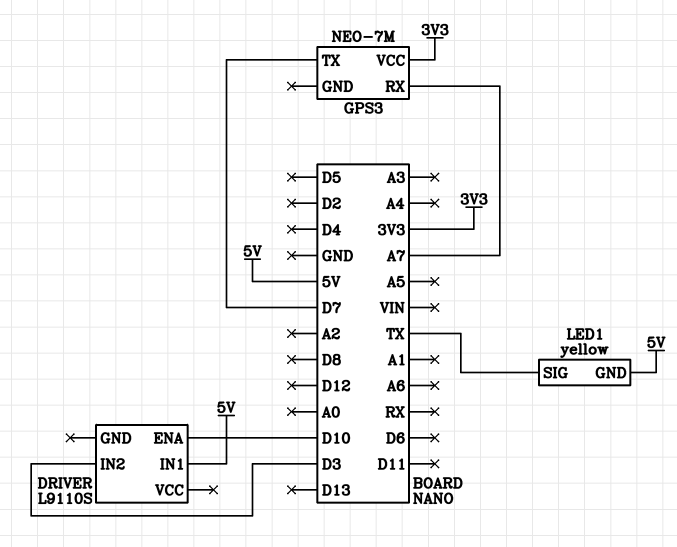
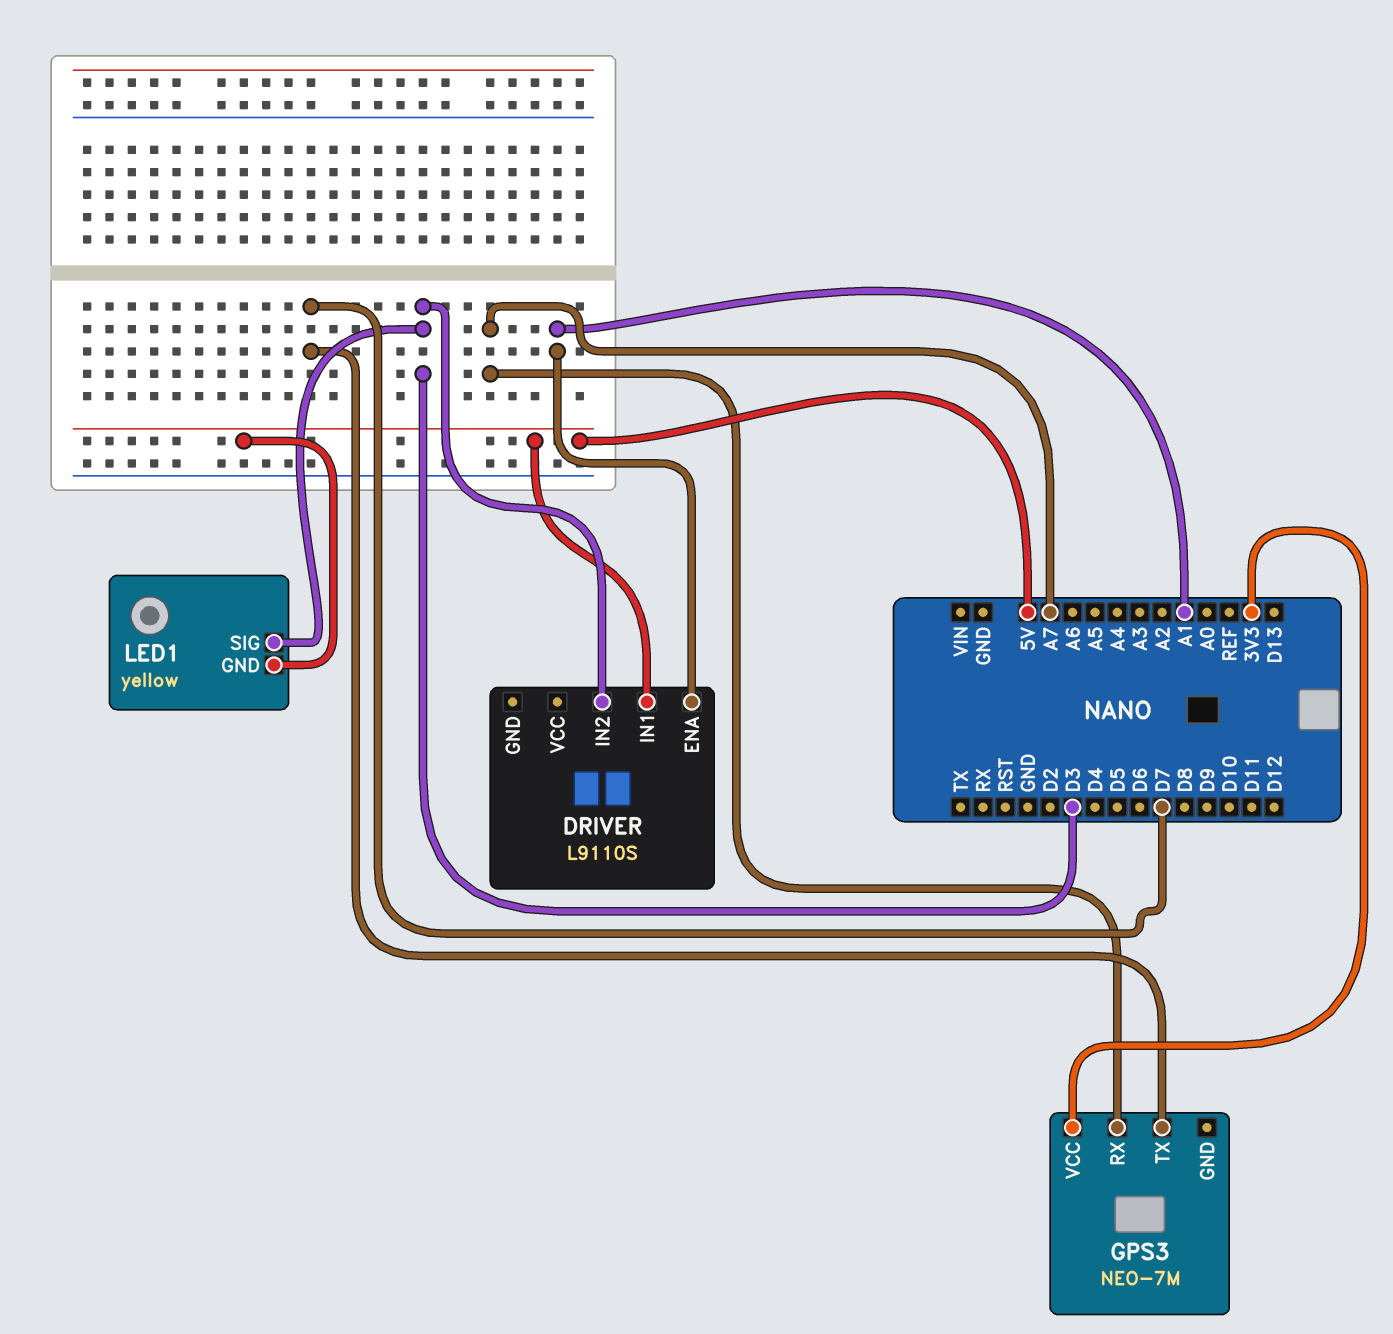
DRIVER pin ENA: D10 -> A1
LED1 pin SIG: TX -> D3

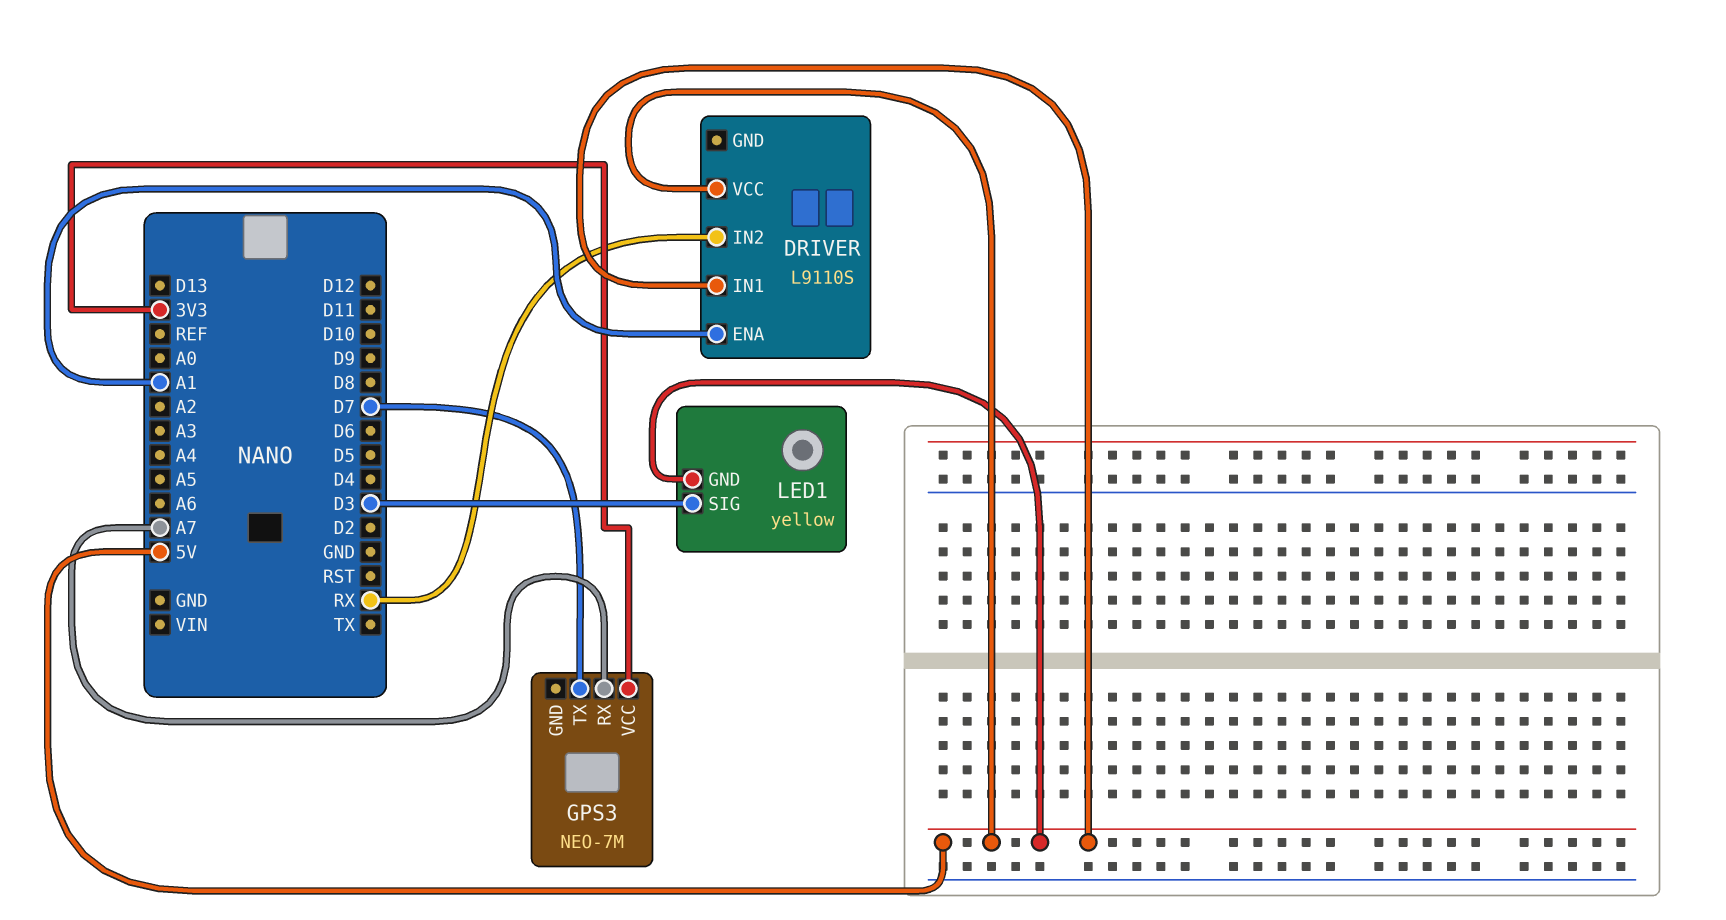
DRIVER pin IN2: D3 -> RX
DRIVER pin VCC: none -> 5V

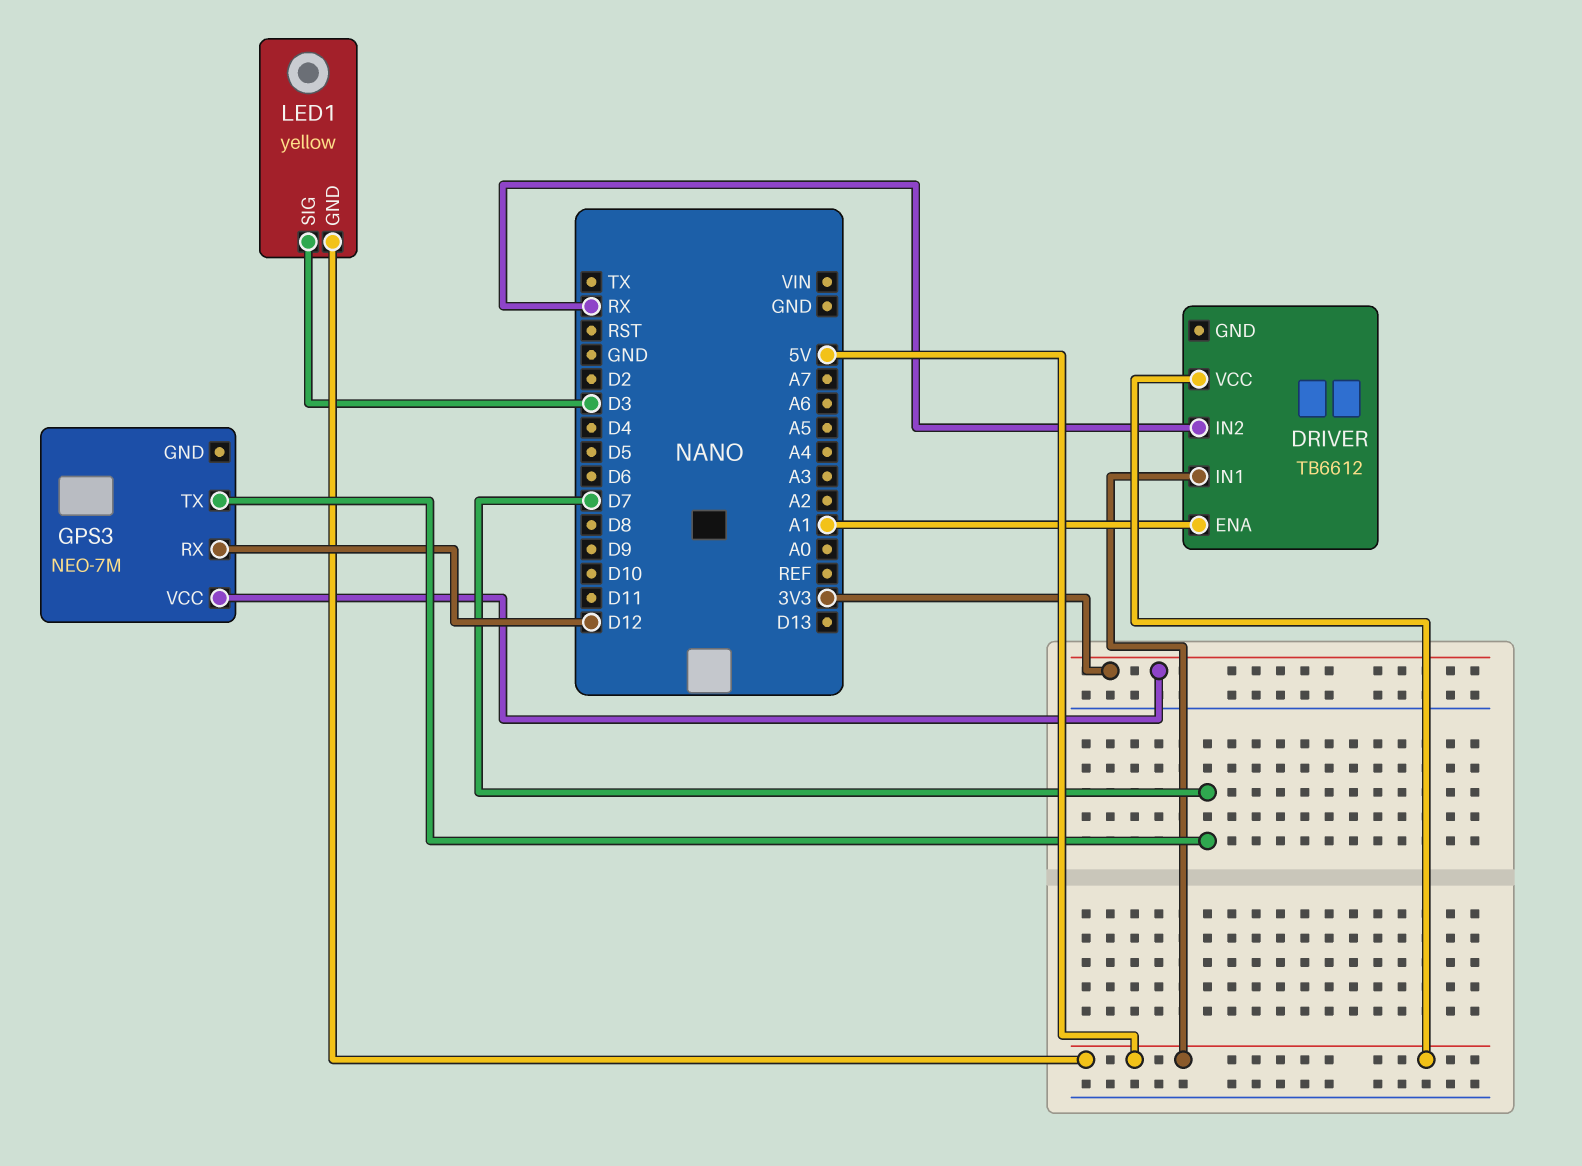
DRIVER: L9110S -> TB6612
GPS3 pin RX: A7 -> D12

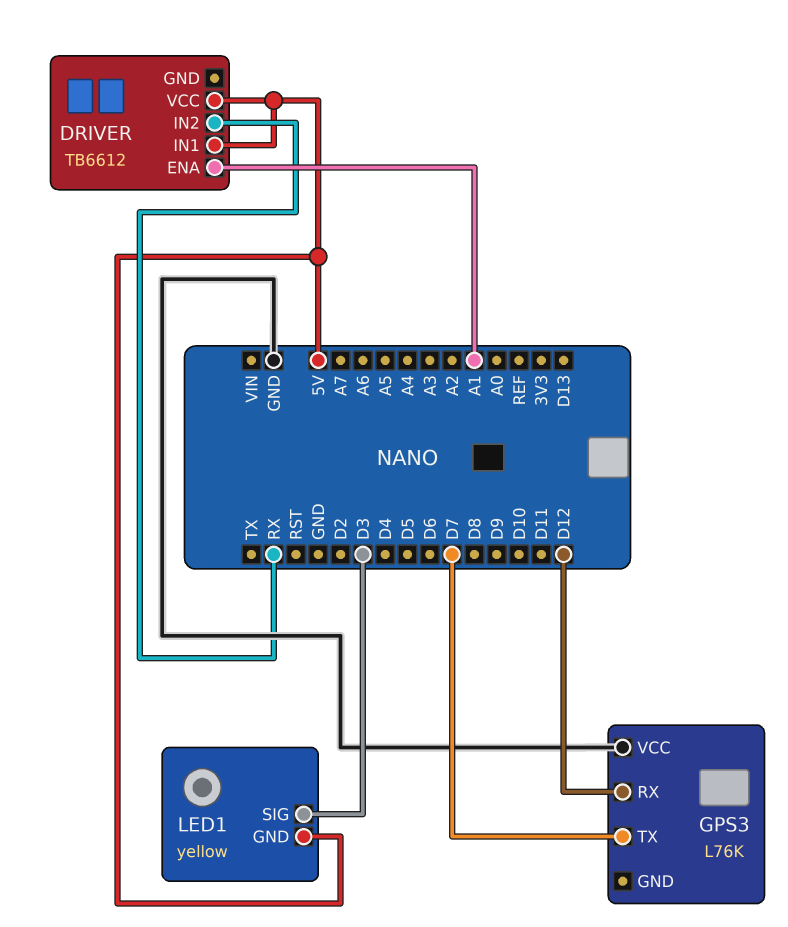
GPS3: NEO-7M -> L76K
GPS3 pin VCC: 3V3 -> GND

